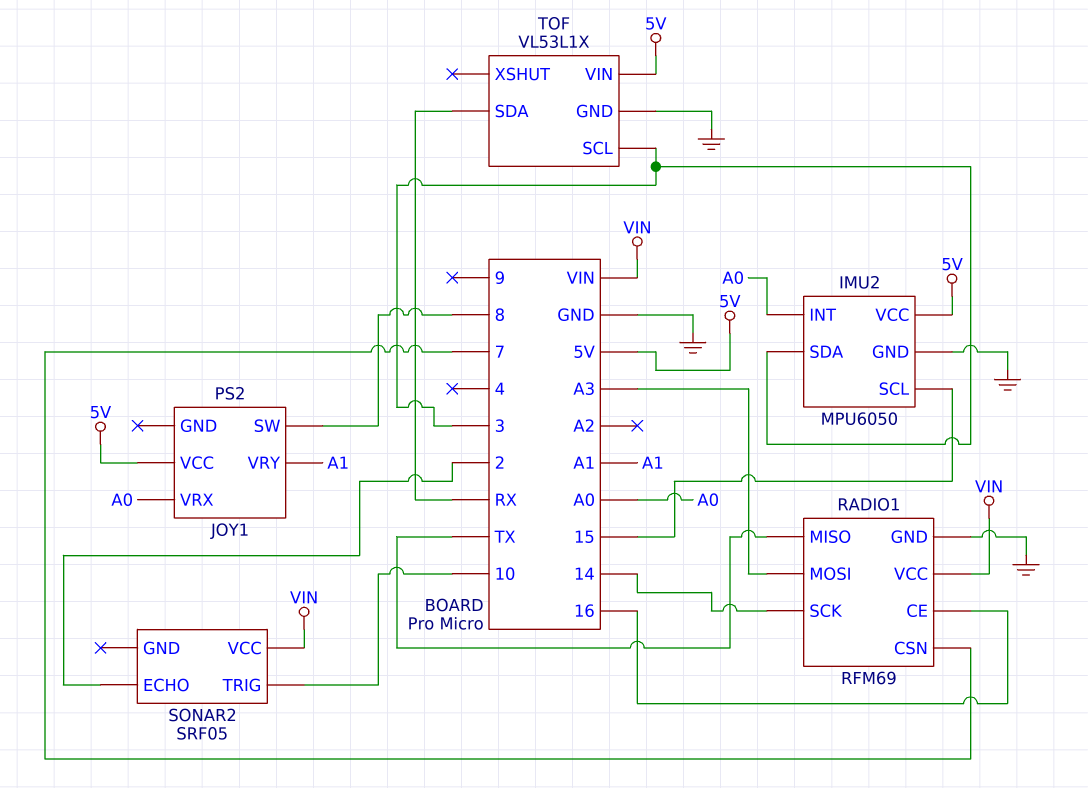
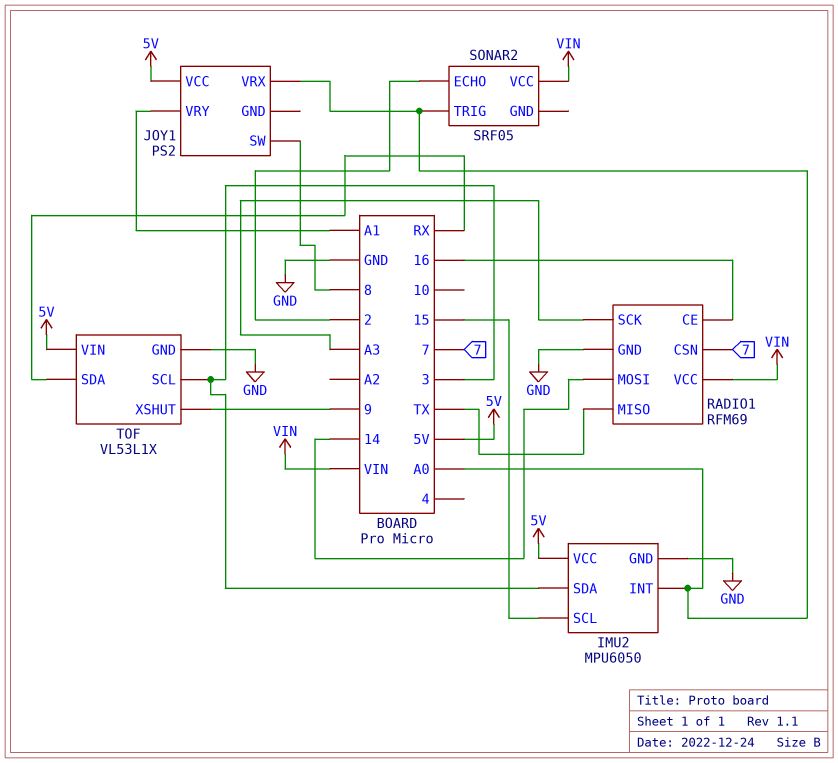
RADIO1 pin MOSI: A3 -> 14
RADIO1 pin SCK: 14 -> A3
SONAR2 pin TRIG: 10 -> A0
TOF pin XSHUT: none -> 9

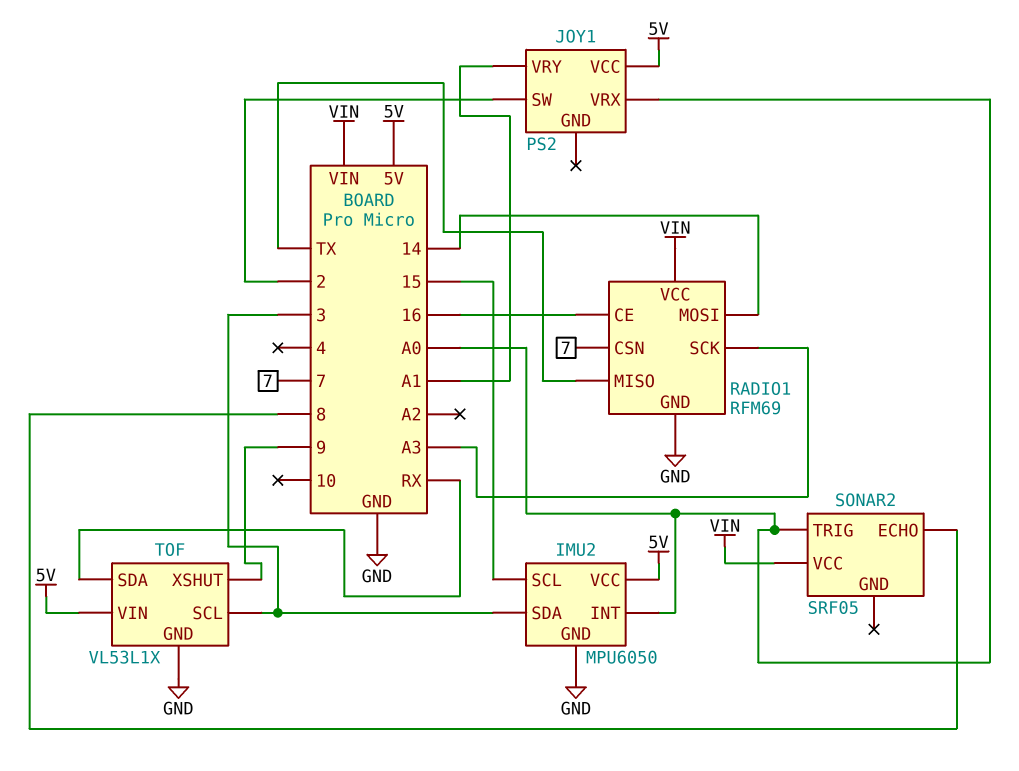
JOY1 pin SW: 8 -> 2
SONAR2 pin ECHO: 2 -> 8

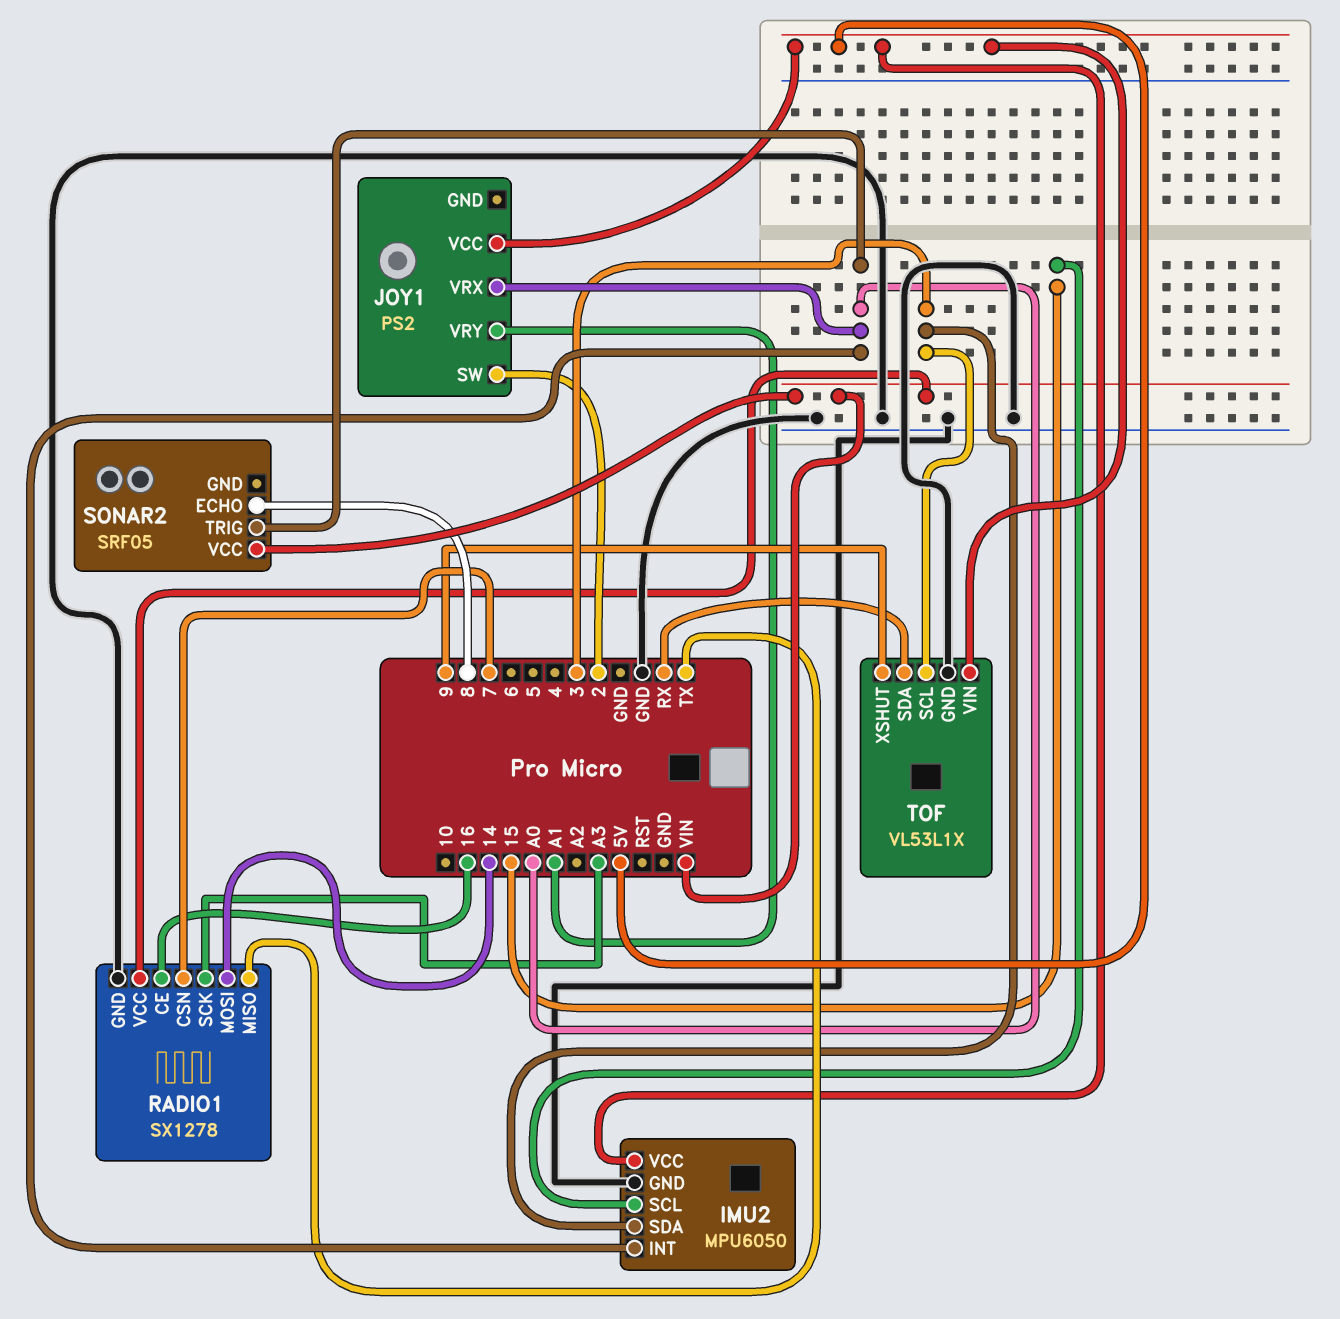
RADIO1: RFM69 -> SX1278

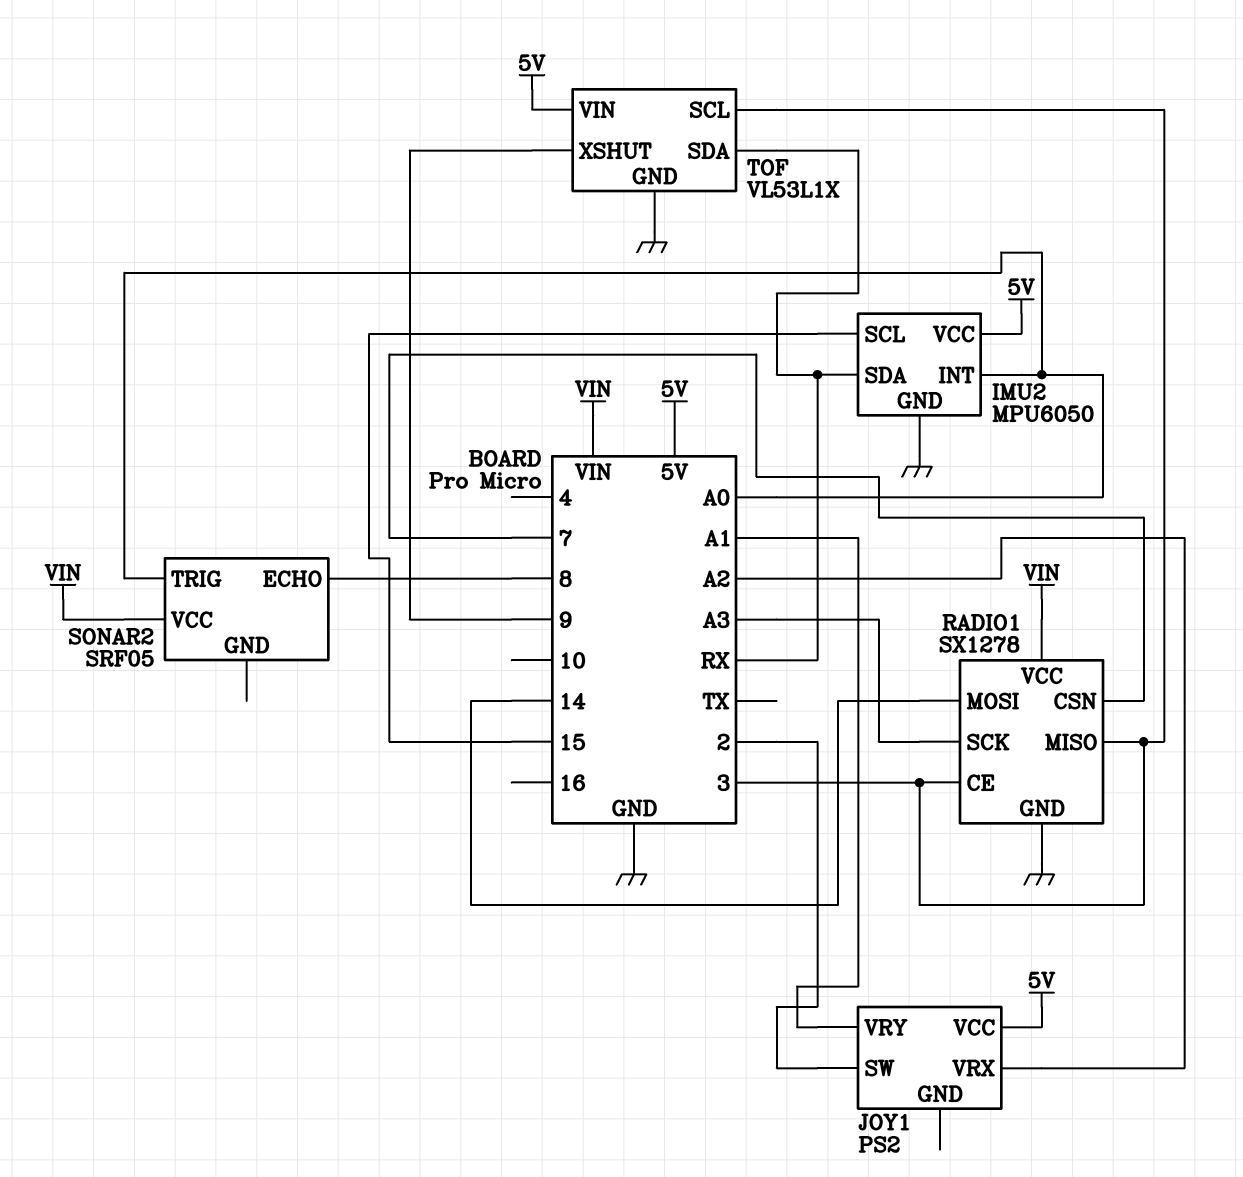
IMU2 pin SDA: 3 -> RX
JOY1 pin VRX: A0 -> A2
RADIO1 pin CE: 16 -> 3
RADIO1 pin MISO: TX -> 3

